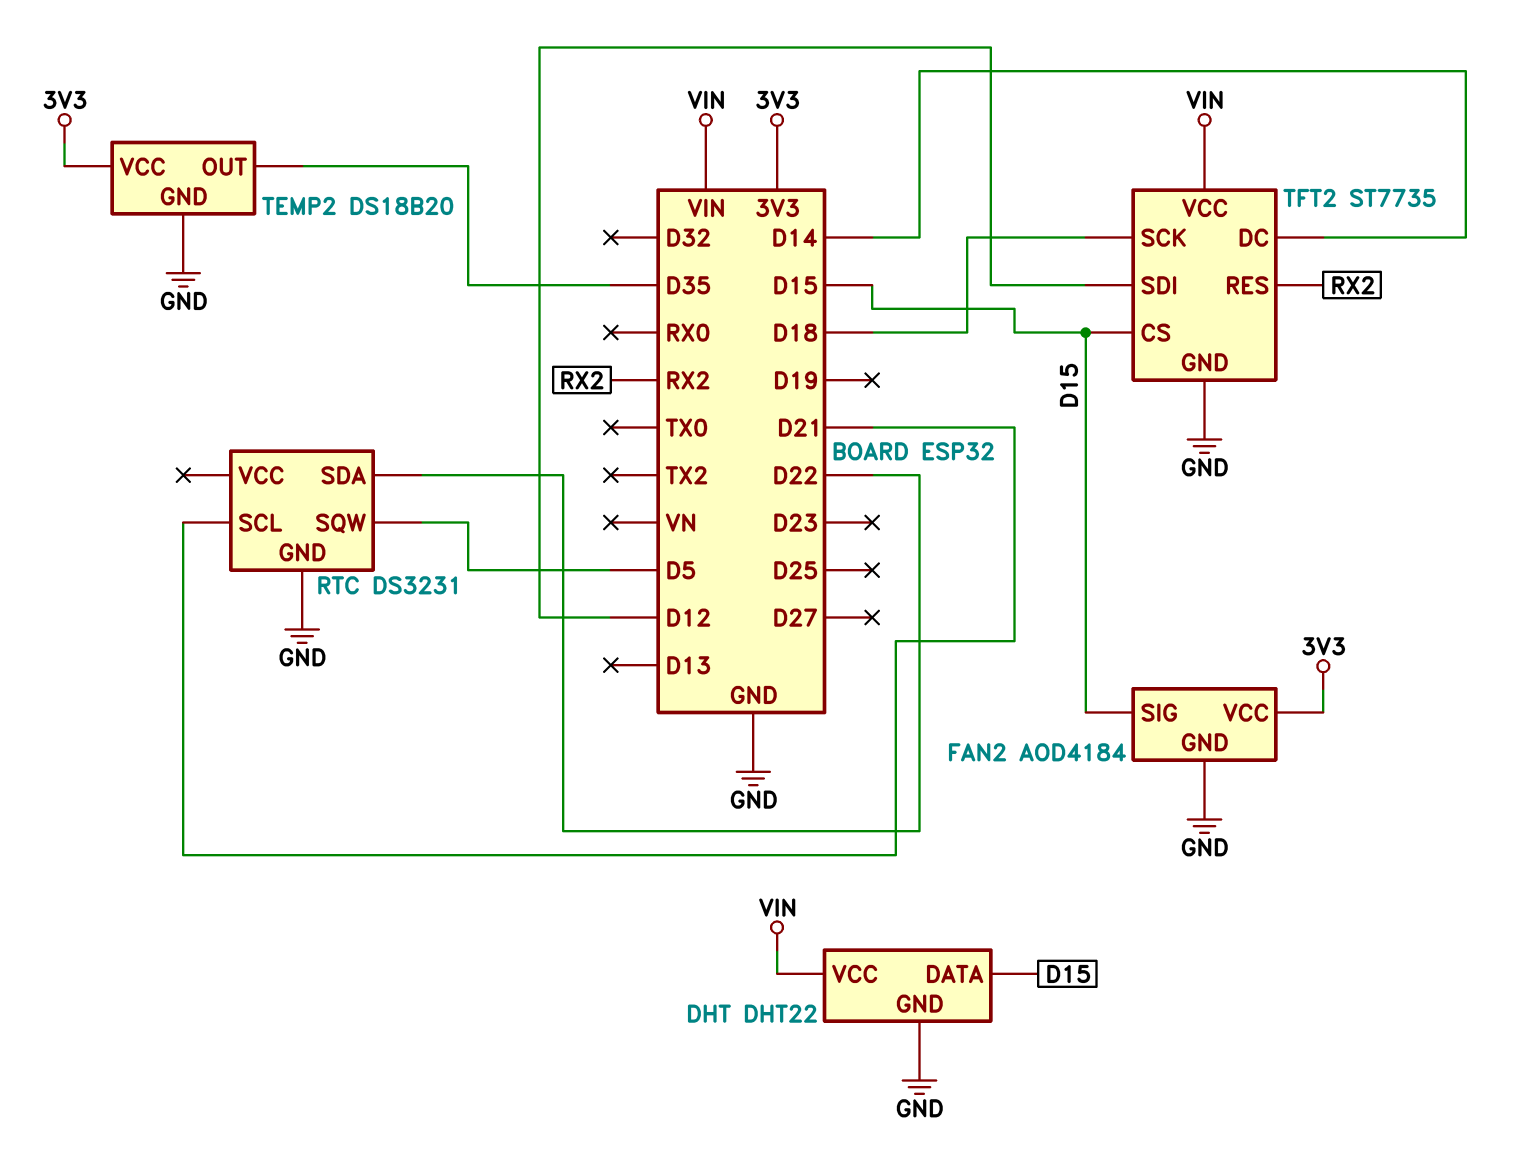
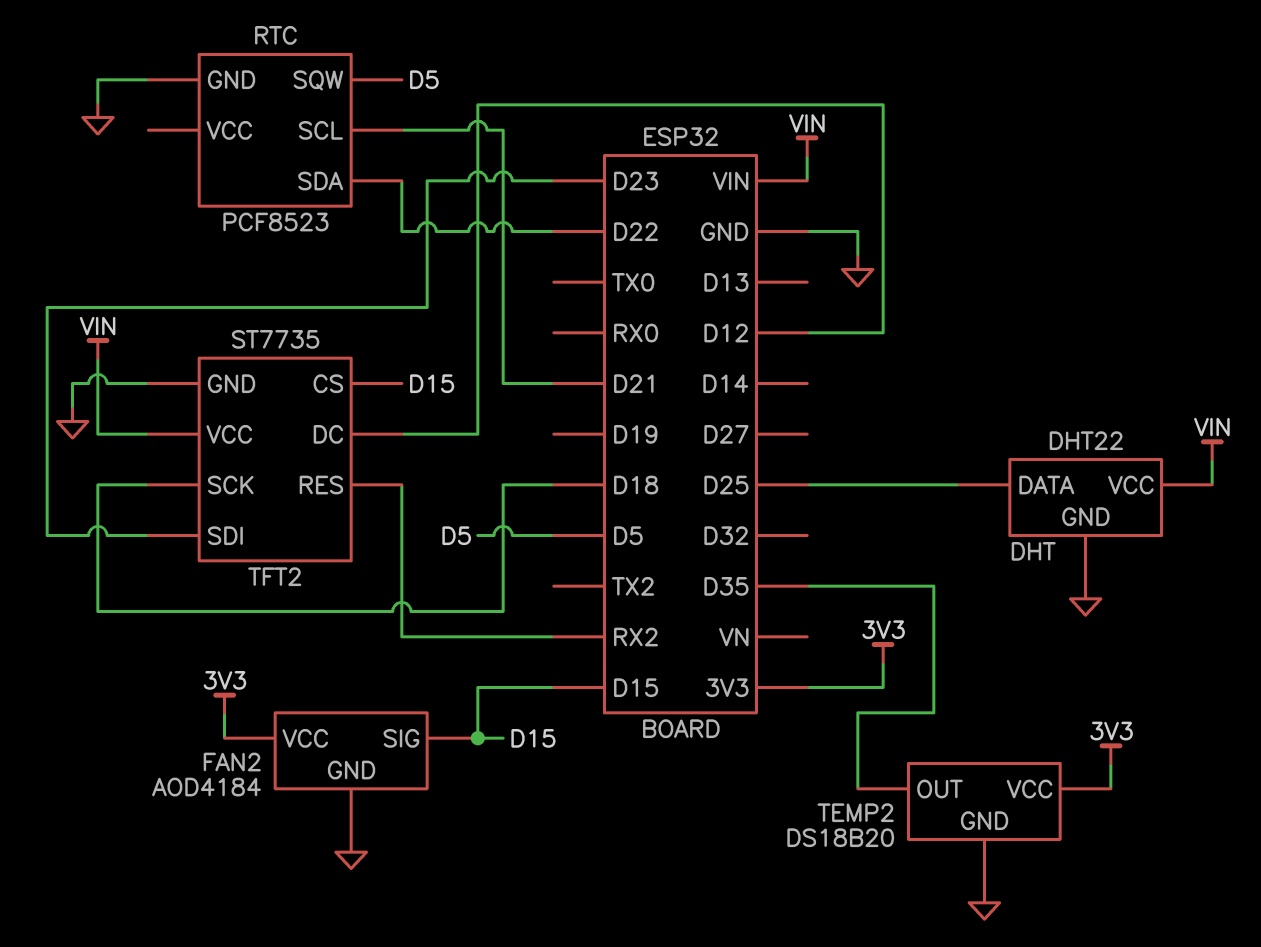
DHT pin DATA: D15 -> D25
RTC: DS3231 -> PCF8523
TFT2 pin DC: D14 -> D12
TFT2 pin SDI: D12 -> D23

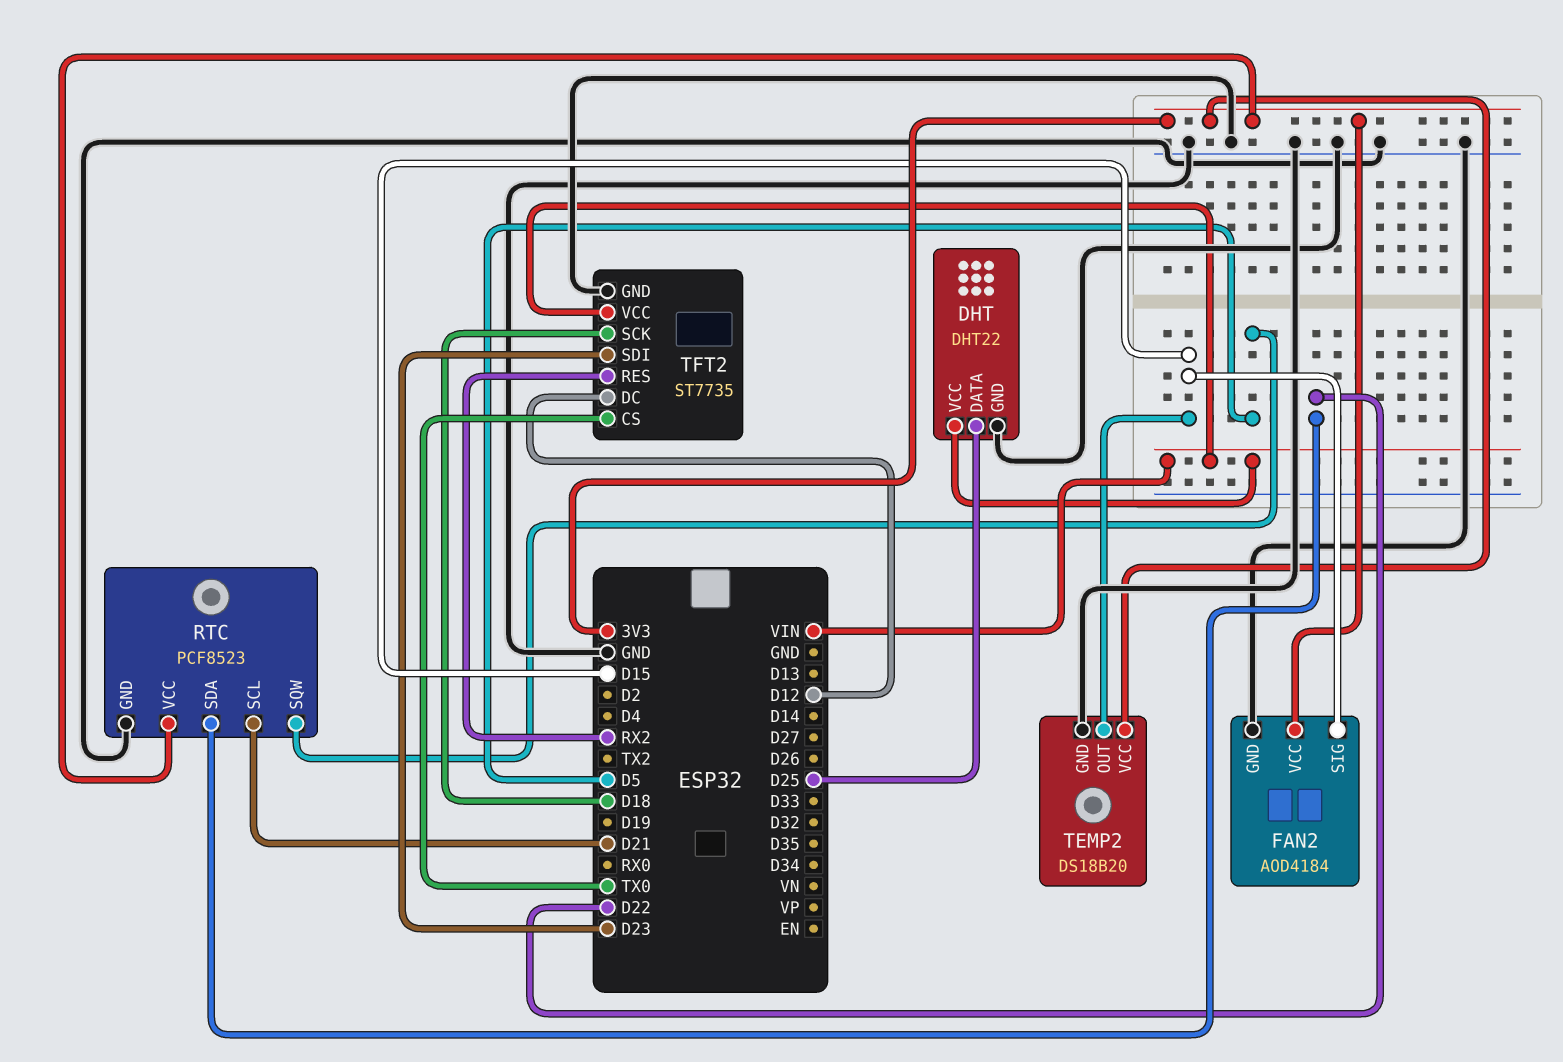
RTC pin VCC: none -> 3V3
TEMP2 pin OUT: D35 -> D15
TFT2 pin CS: D15 -> TX0

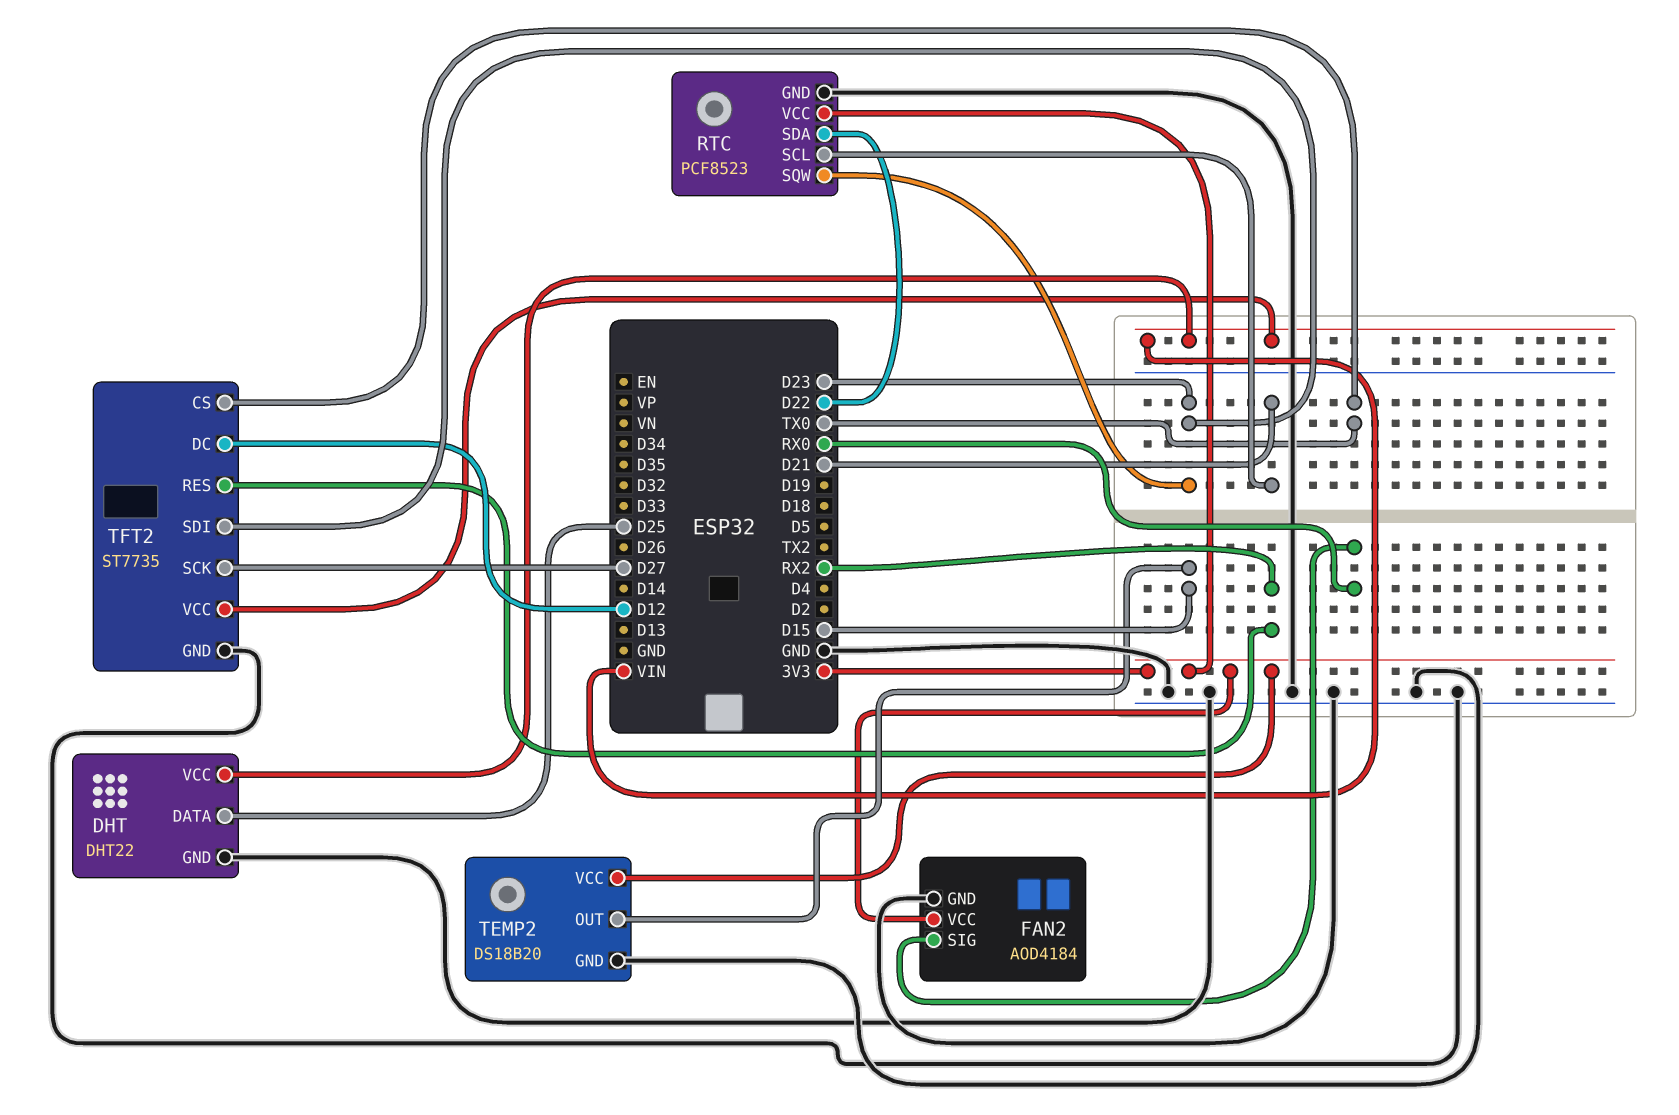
FAN2 pin SIG: D15 -> RX0
RTC pin SQW: D5 -> D23
TFT2 pin SCK: D18 -> D27

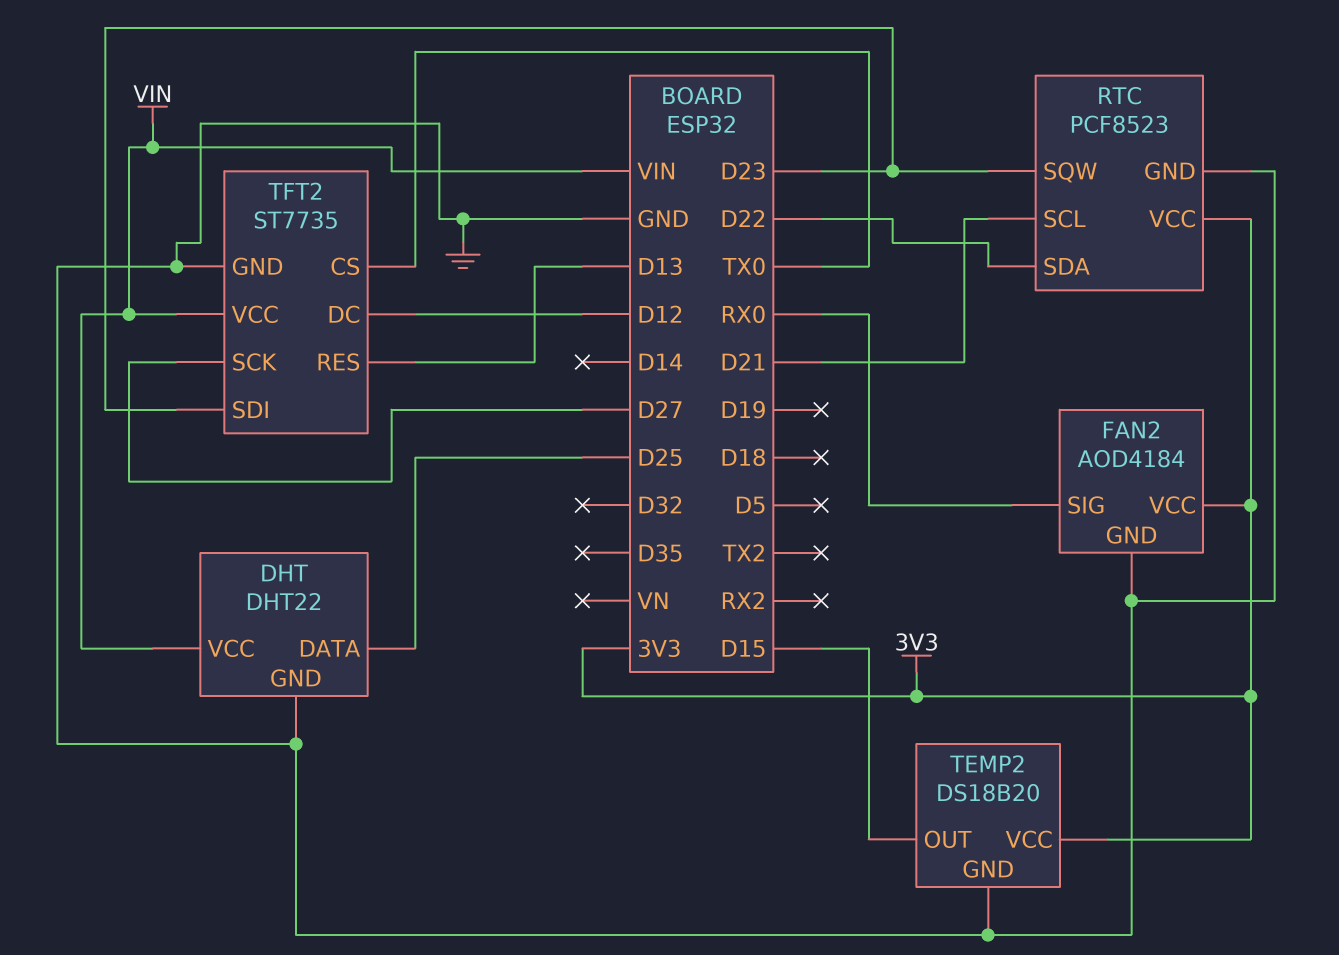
TFT2 pin RES: RX2 -> D13

